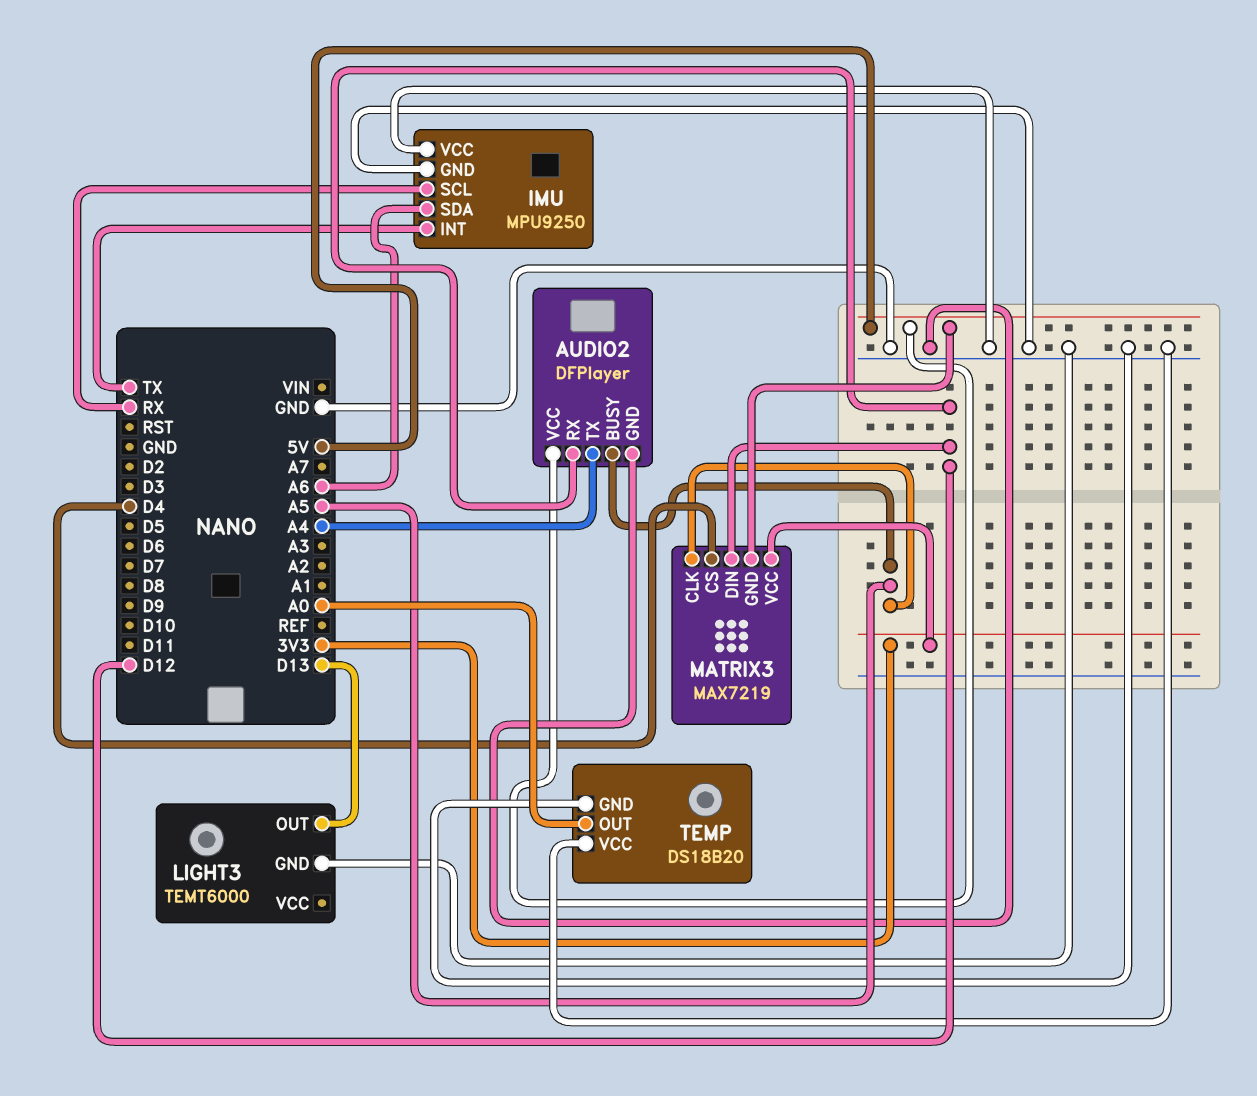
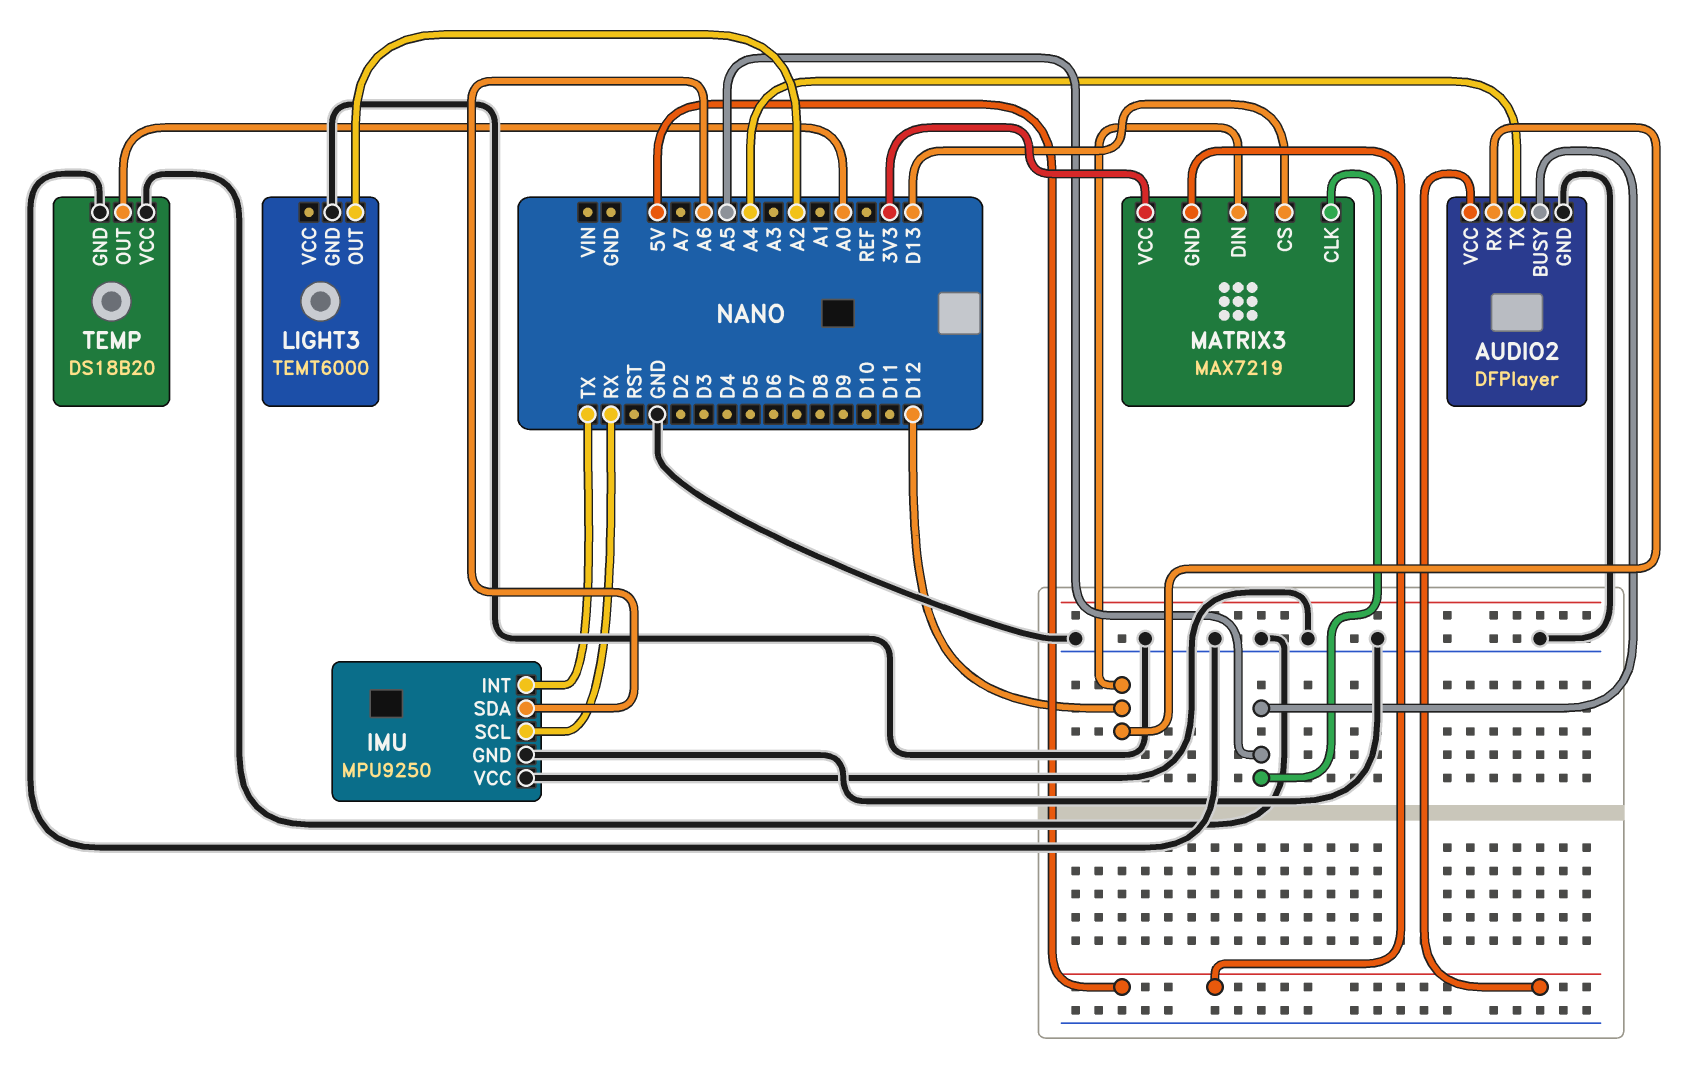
LIGHT3 pin OUT: D13 -> A2
MATRIX3 pin CS: D4 -> D13

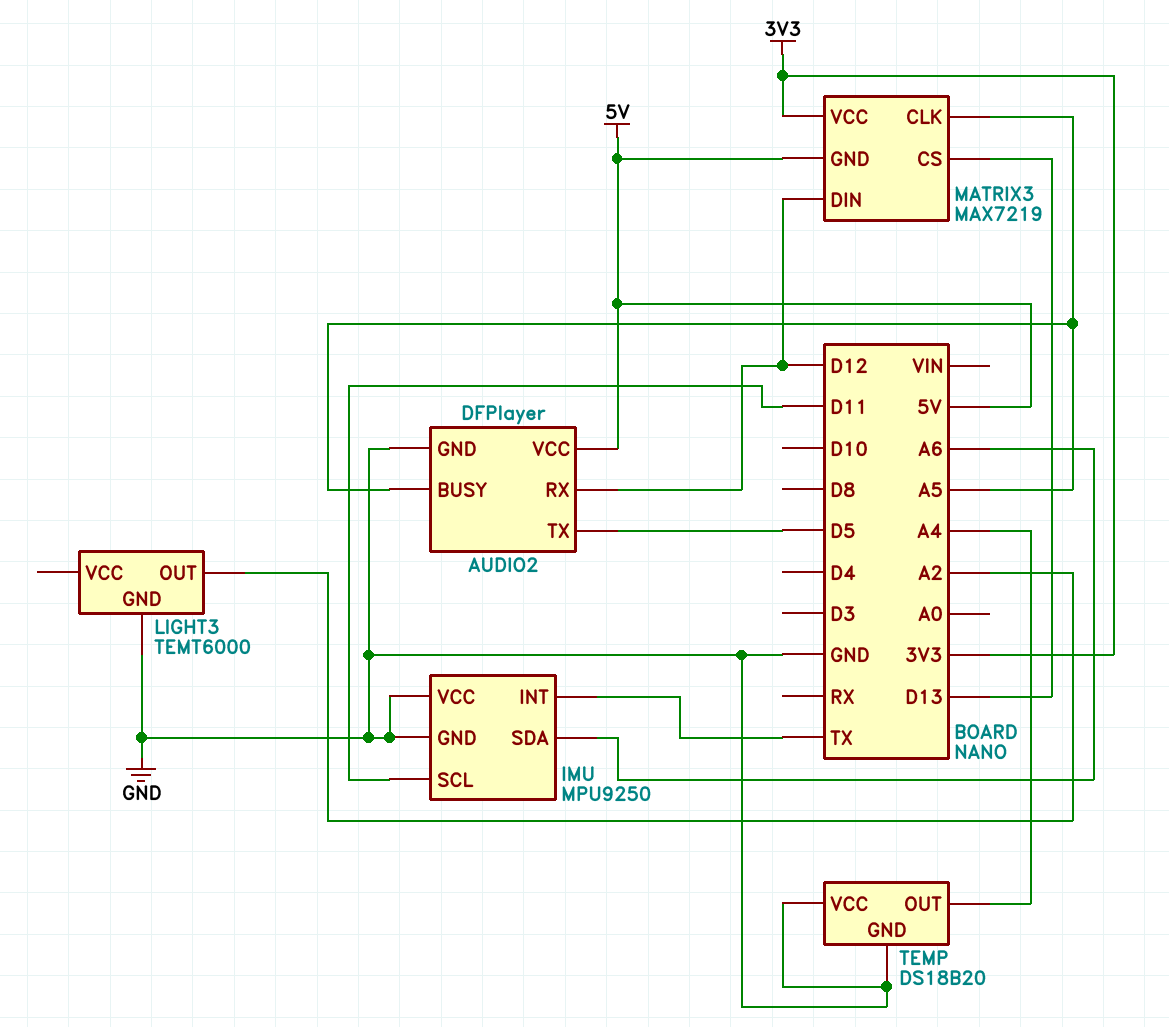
AUDIO2 pin TX: A4 -> D5
IMU pin SCL: RX -> D11
TEMP pin OUT: A0 -> A4

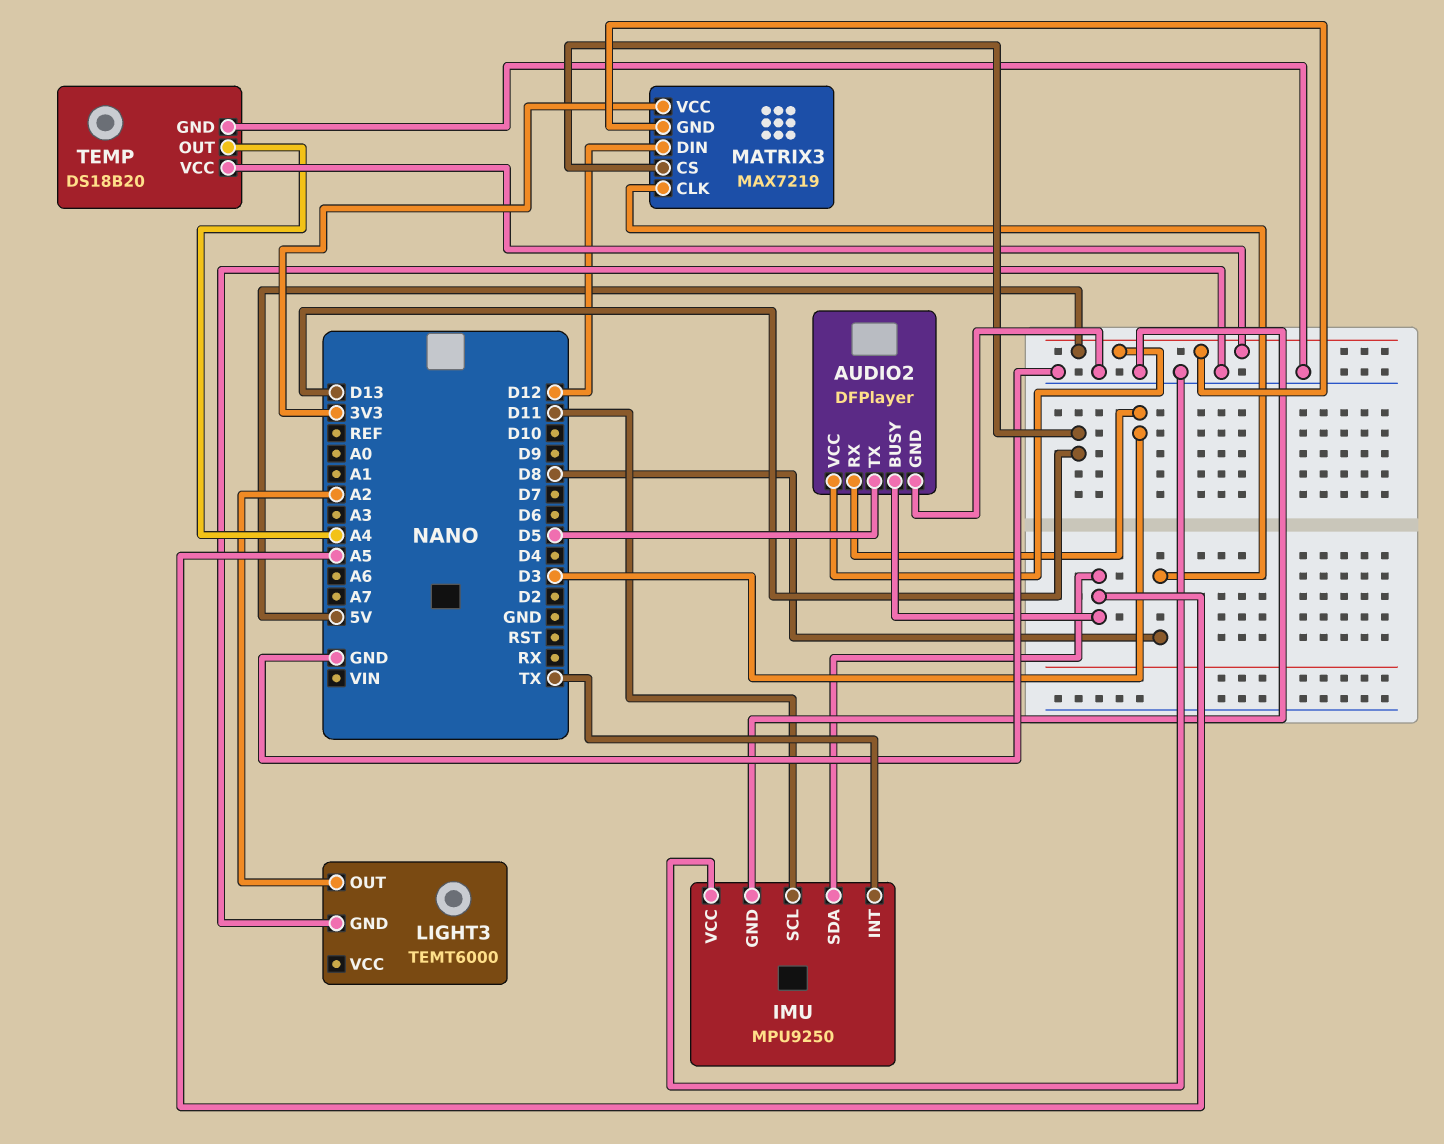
AUDIO2 pin RX: D12 -> D3
IMU pin SDA: A6 -> A5
MATRIX3 pin CLK: A5 -> D8
TEMP pin VCC: GND -> 5V

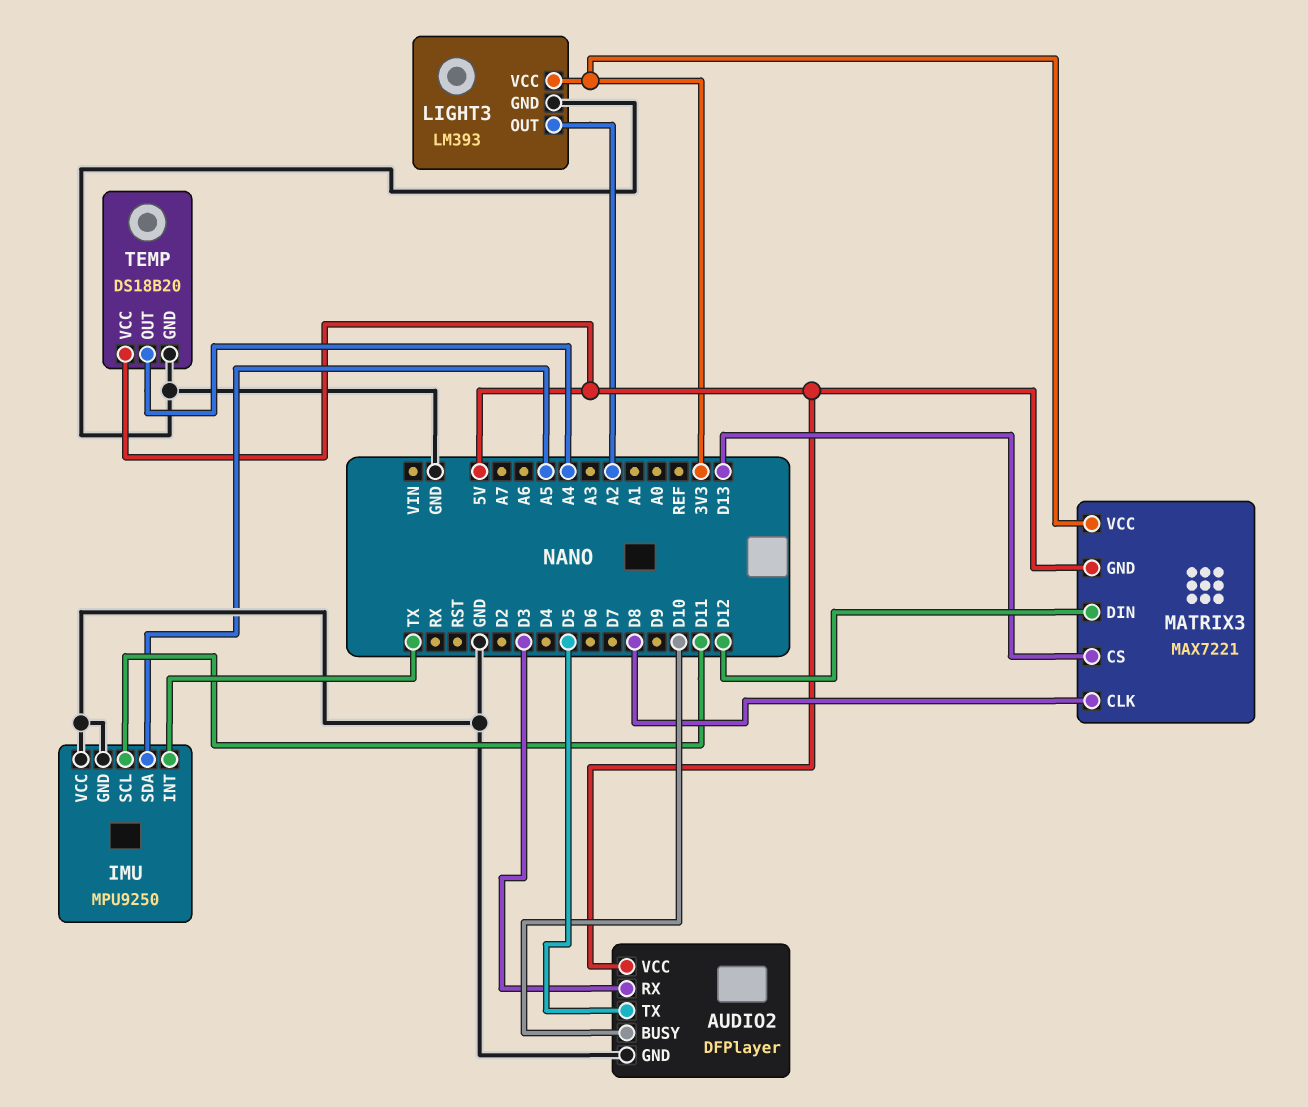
AUDIO2 pin BUSY: A5 -> D10
LIGHT3: TEMT6000 -> LM393
LIGHT3 pin VCC: none -> 3V3
MATRIX3: MAX7219 -> MAX7221

